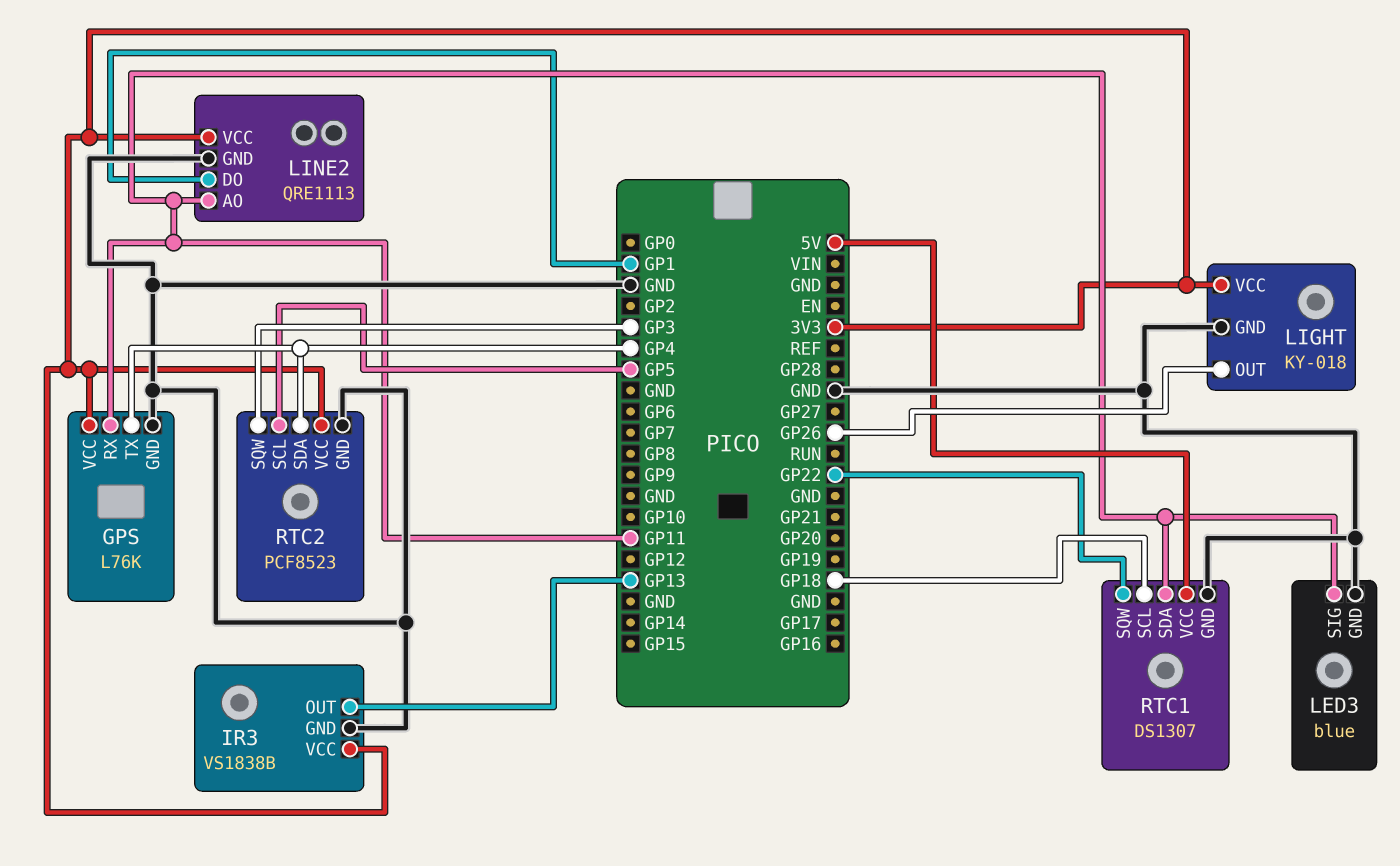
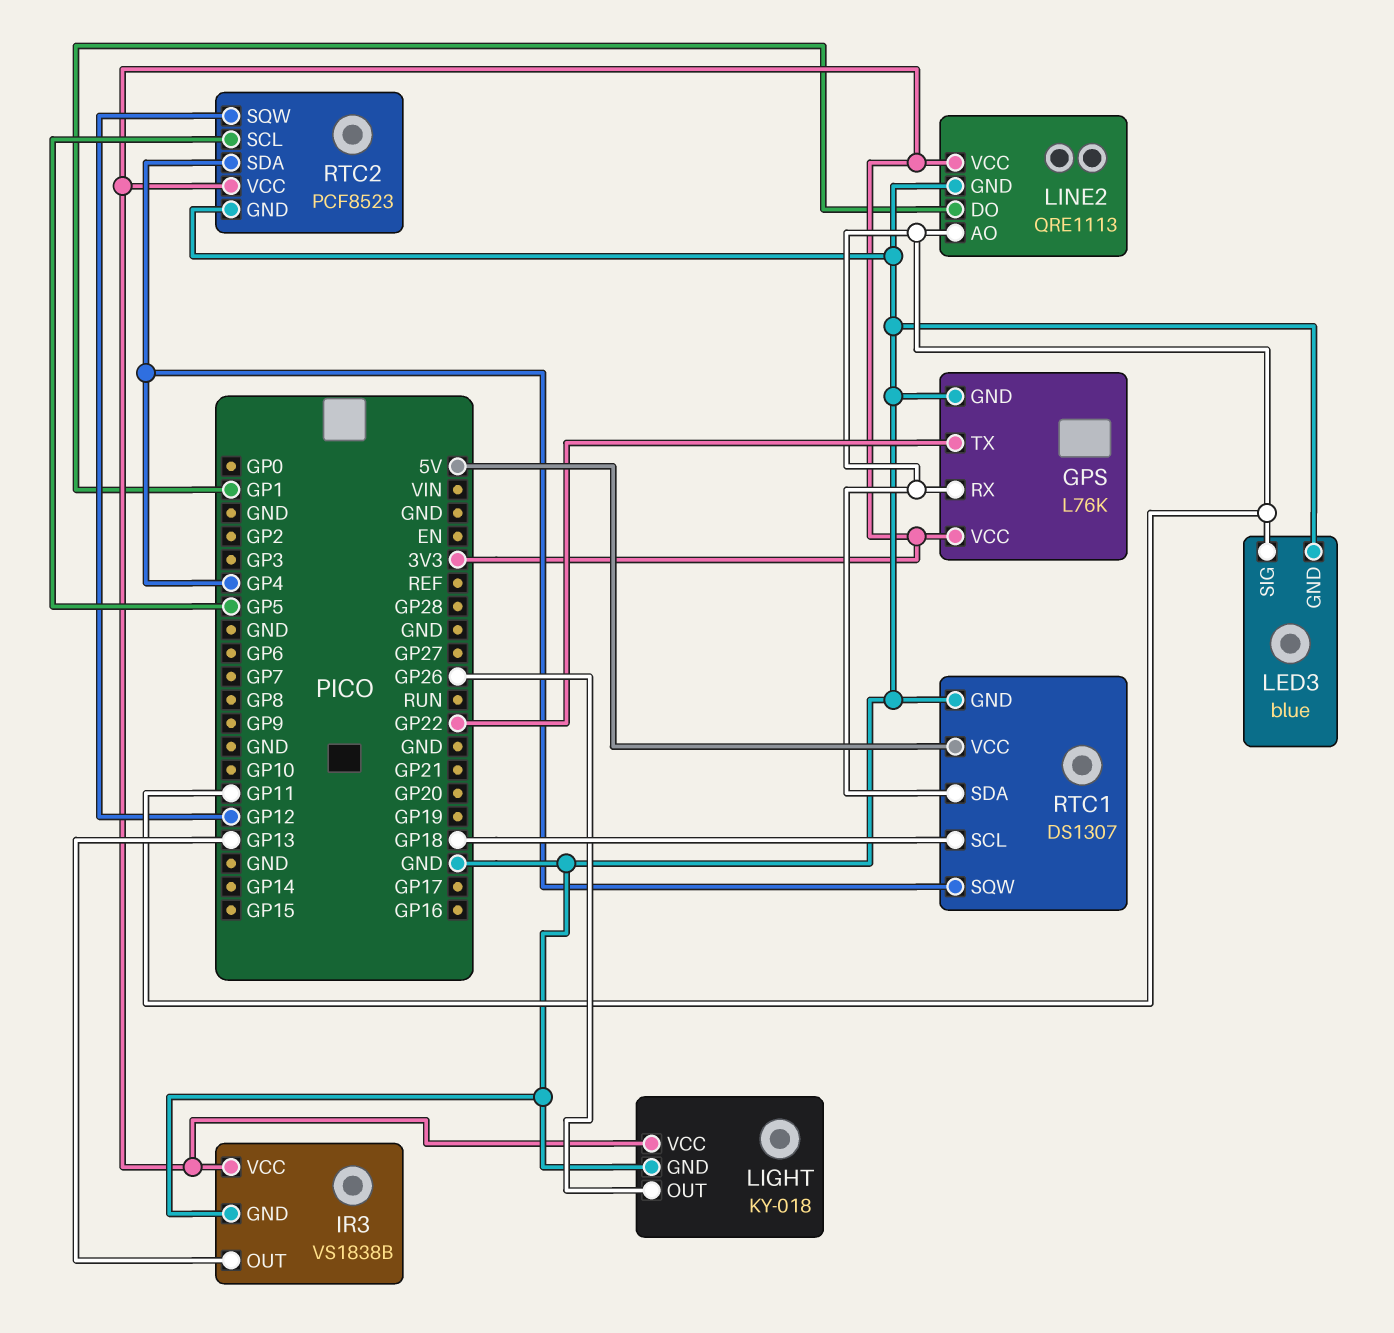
GPS pin TX: GP4 -> GP22
RTC1 pin SQW: GP22 -> GP4
RTC2 pin SQW: GP3 -> GP12

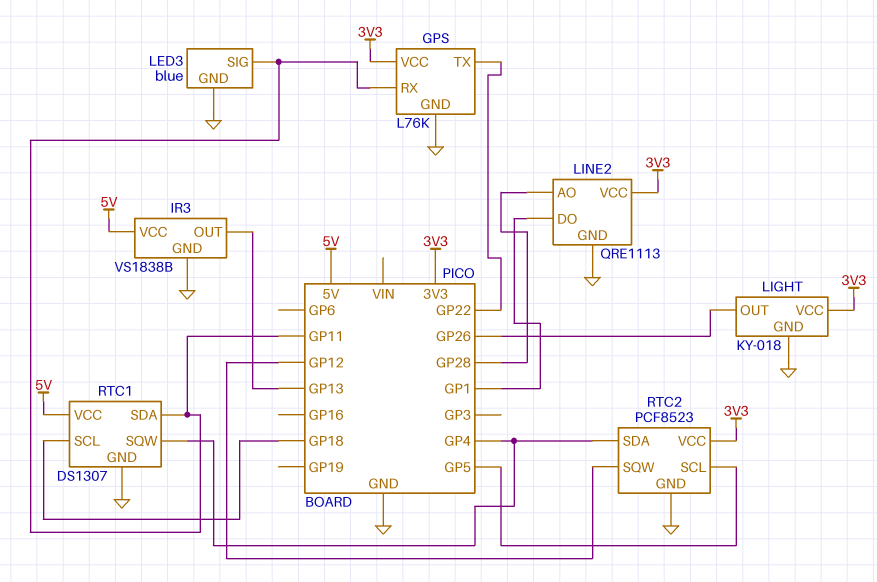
IR3 pin VCC: 3V3 -> 5V
LINE2 pin AO: GP11 -> GP28

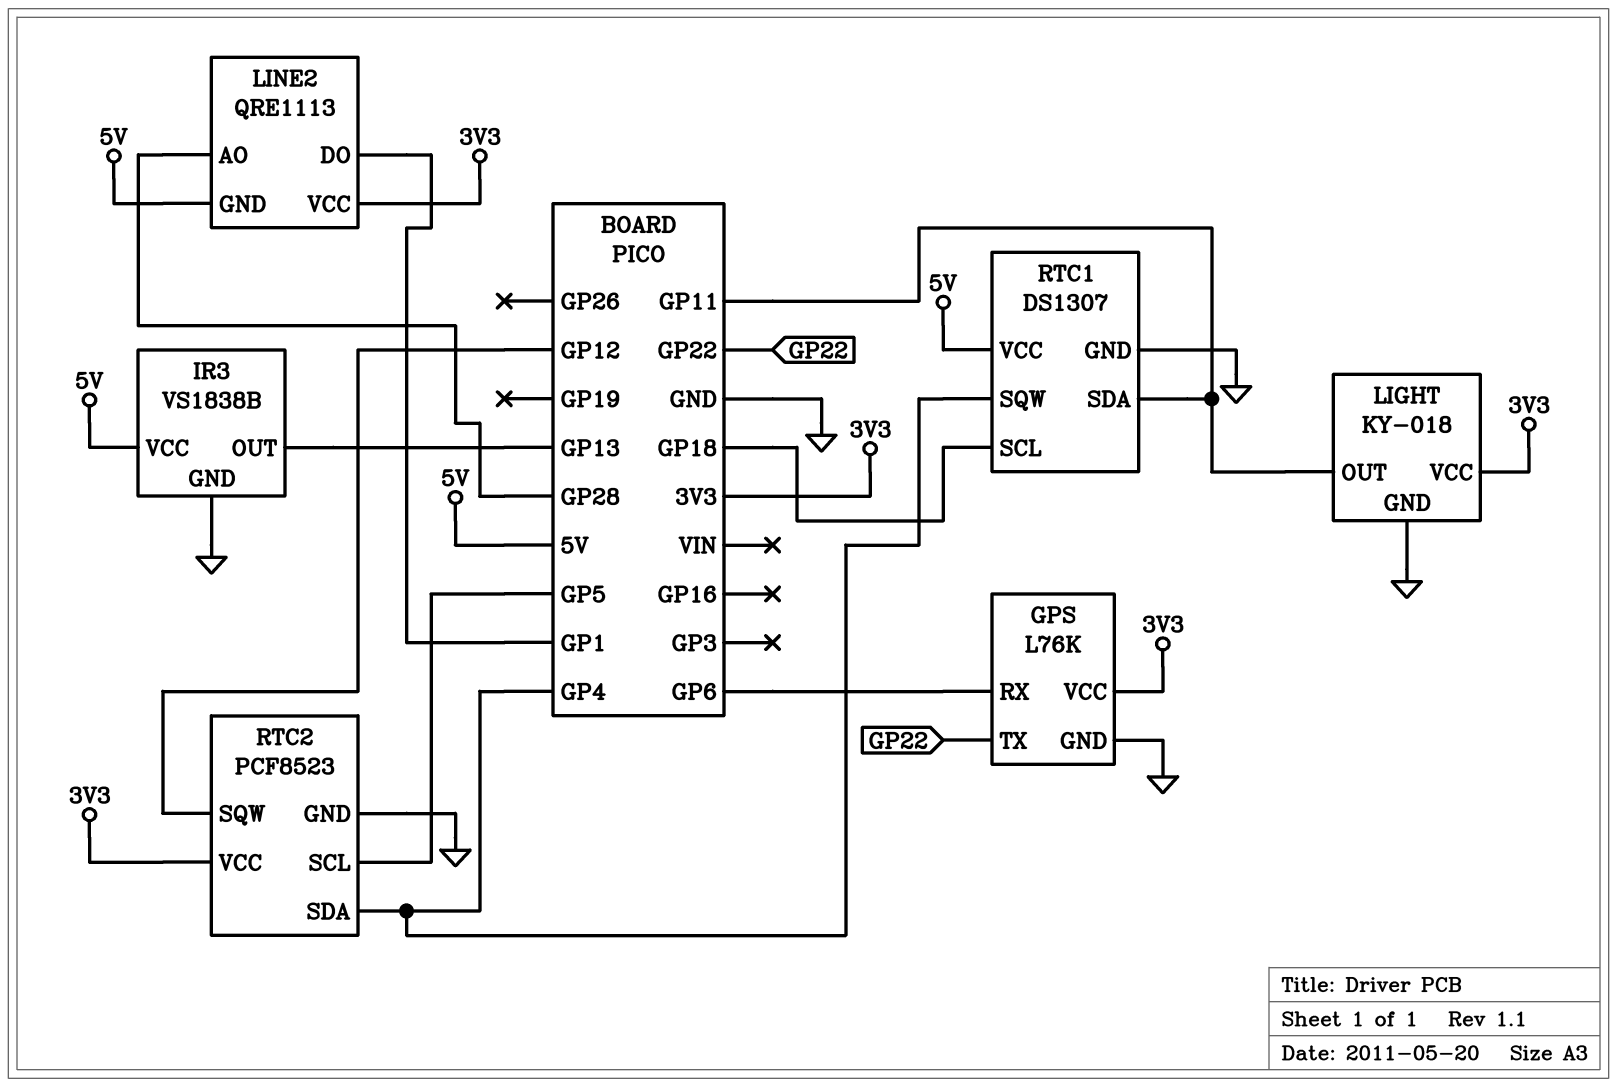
GPS pin RX: GP11 -> GP6
LED3: blue -> none
LED3 pin GND: GND -> none
LED3 pin SIG: GP11 -> none
LIGHT pin OUT: GP26 -> GP11
LINE2 pin GND: GND -> 5V

